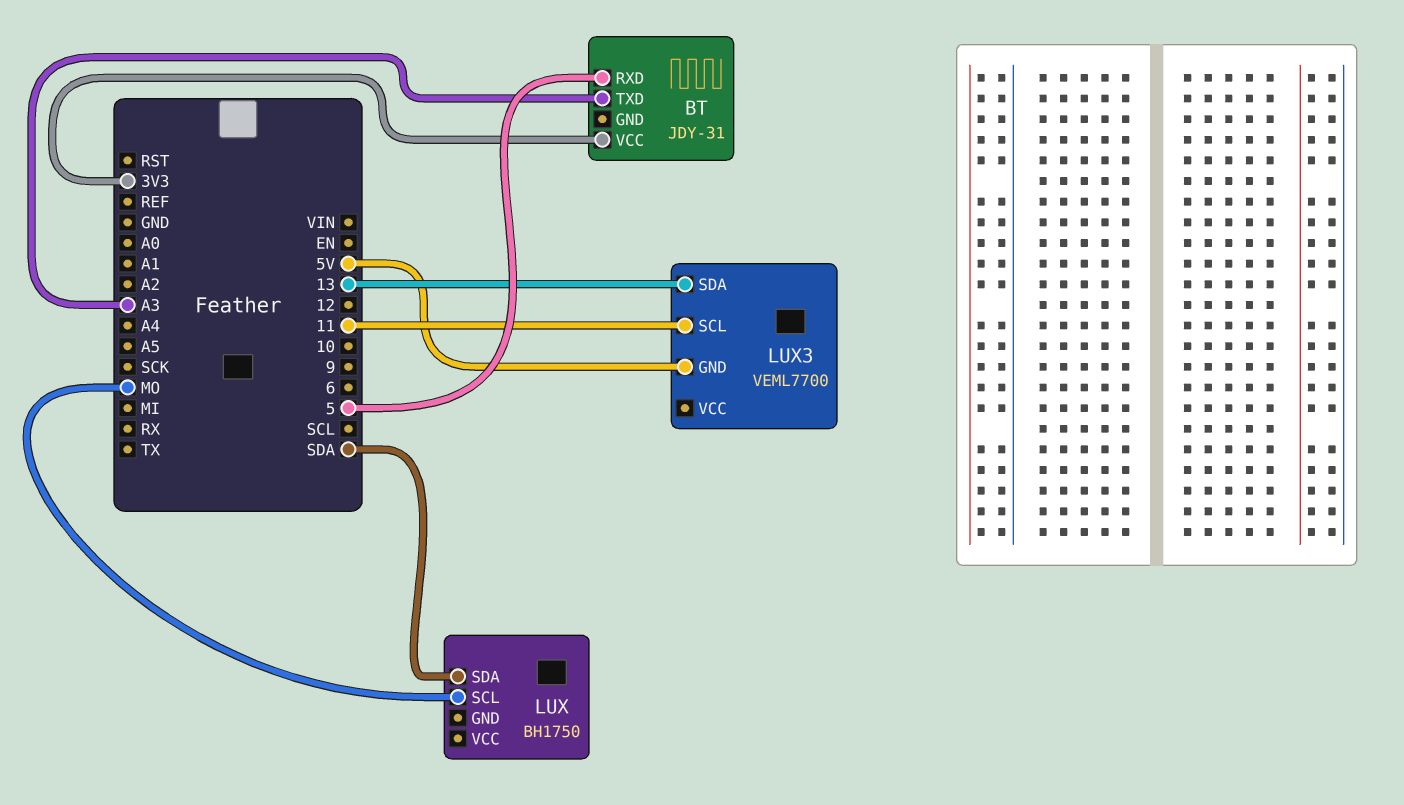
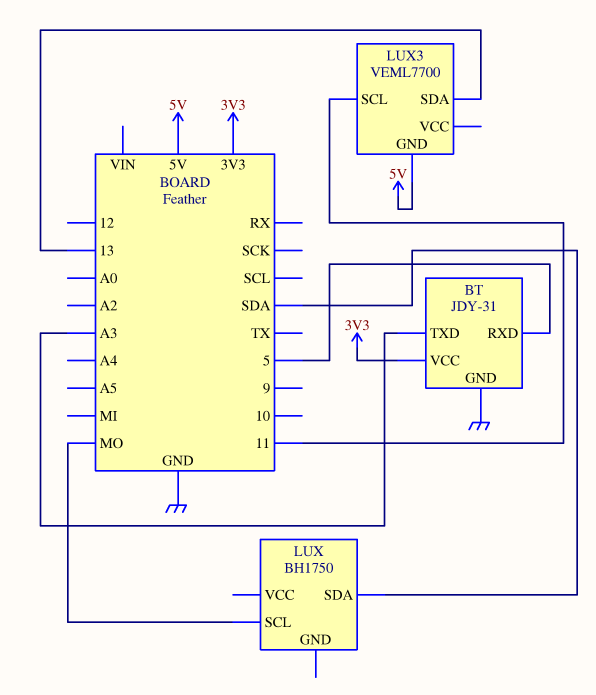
BT pin GND: none -> GND

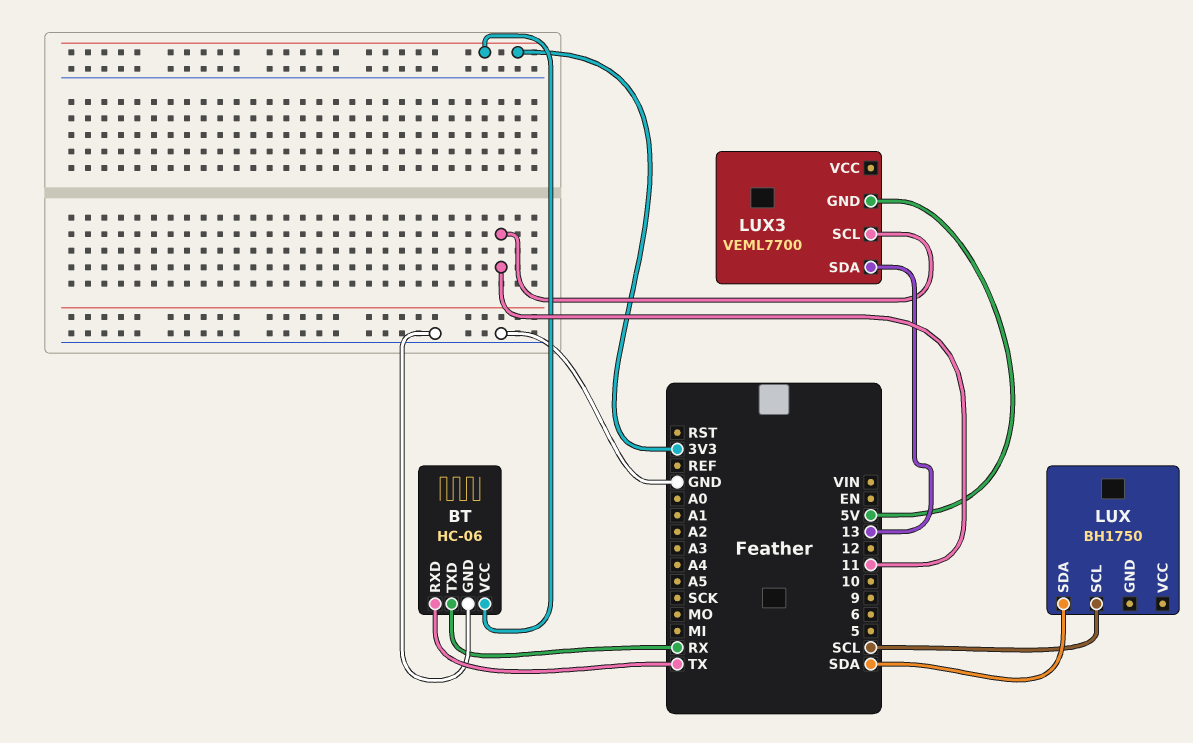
BT: JDY-31 -> HC-06
BT pin RXD: 5 -> TX
BT pin TXD: A3 -> RX
LUX pin SCL: MO -> SCL

